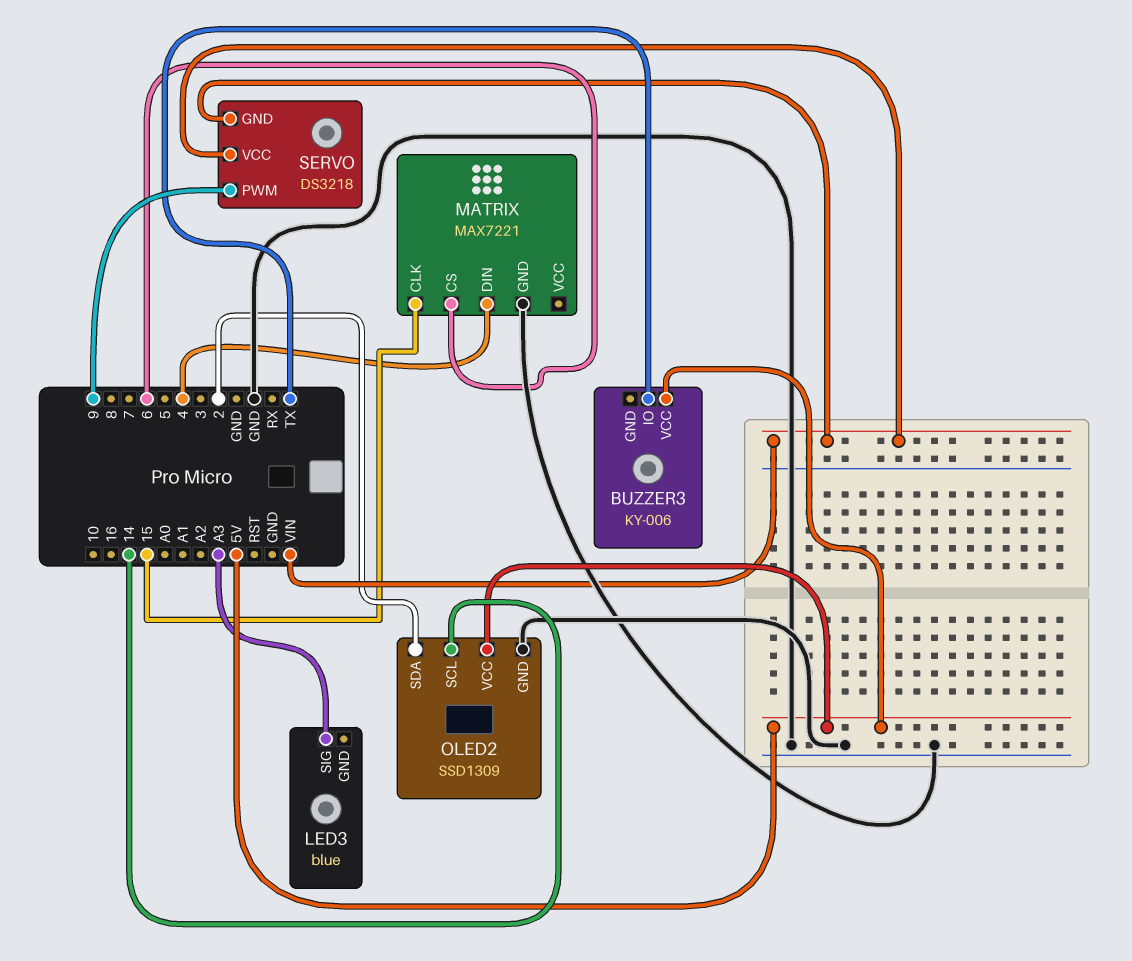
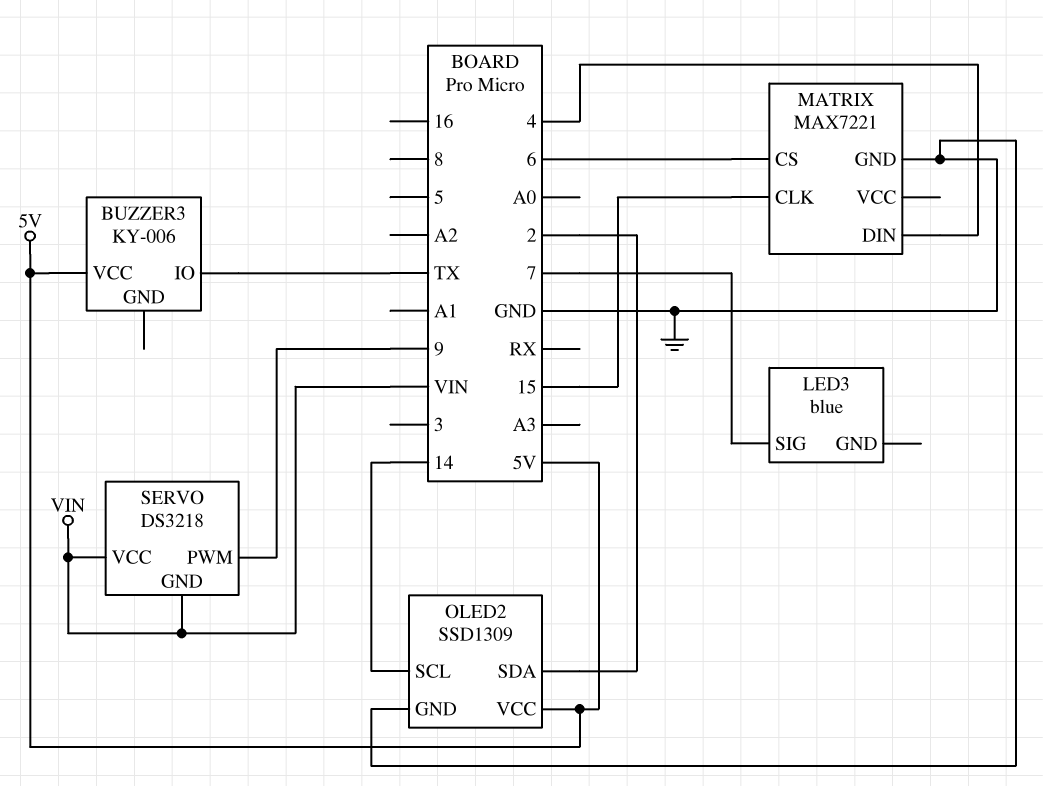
LED3 pin SIG: A3 -> 7

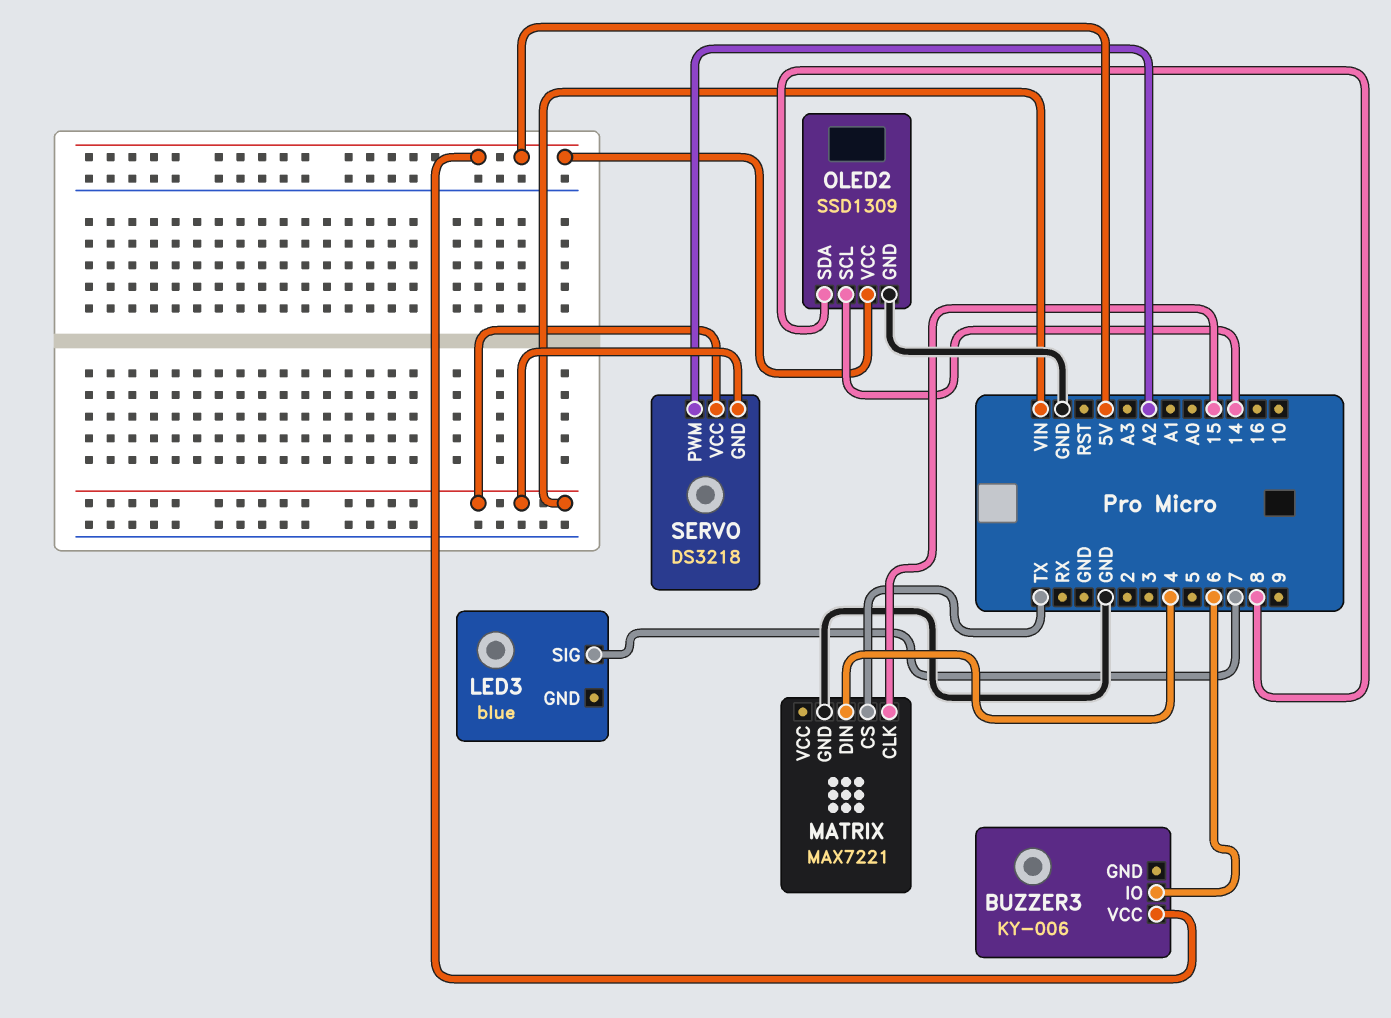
BUZZER3 pin IO: TX -> 6
MATRIX pin CS: 6 -> TX
OLED2 pin SDA: 2 -> 8
SERVO pin PWM: 9 -> A2

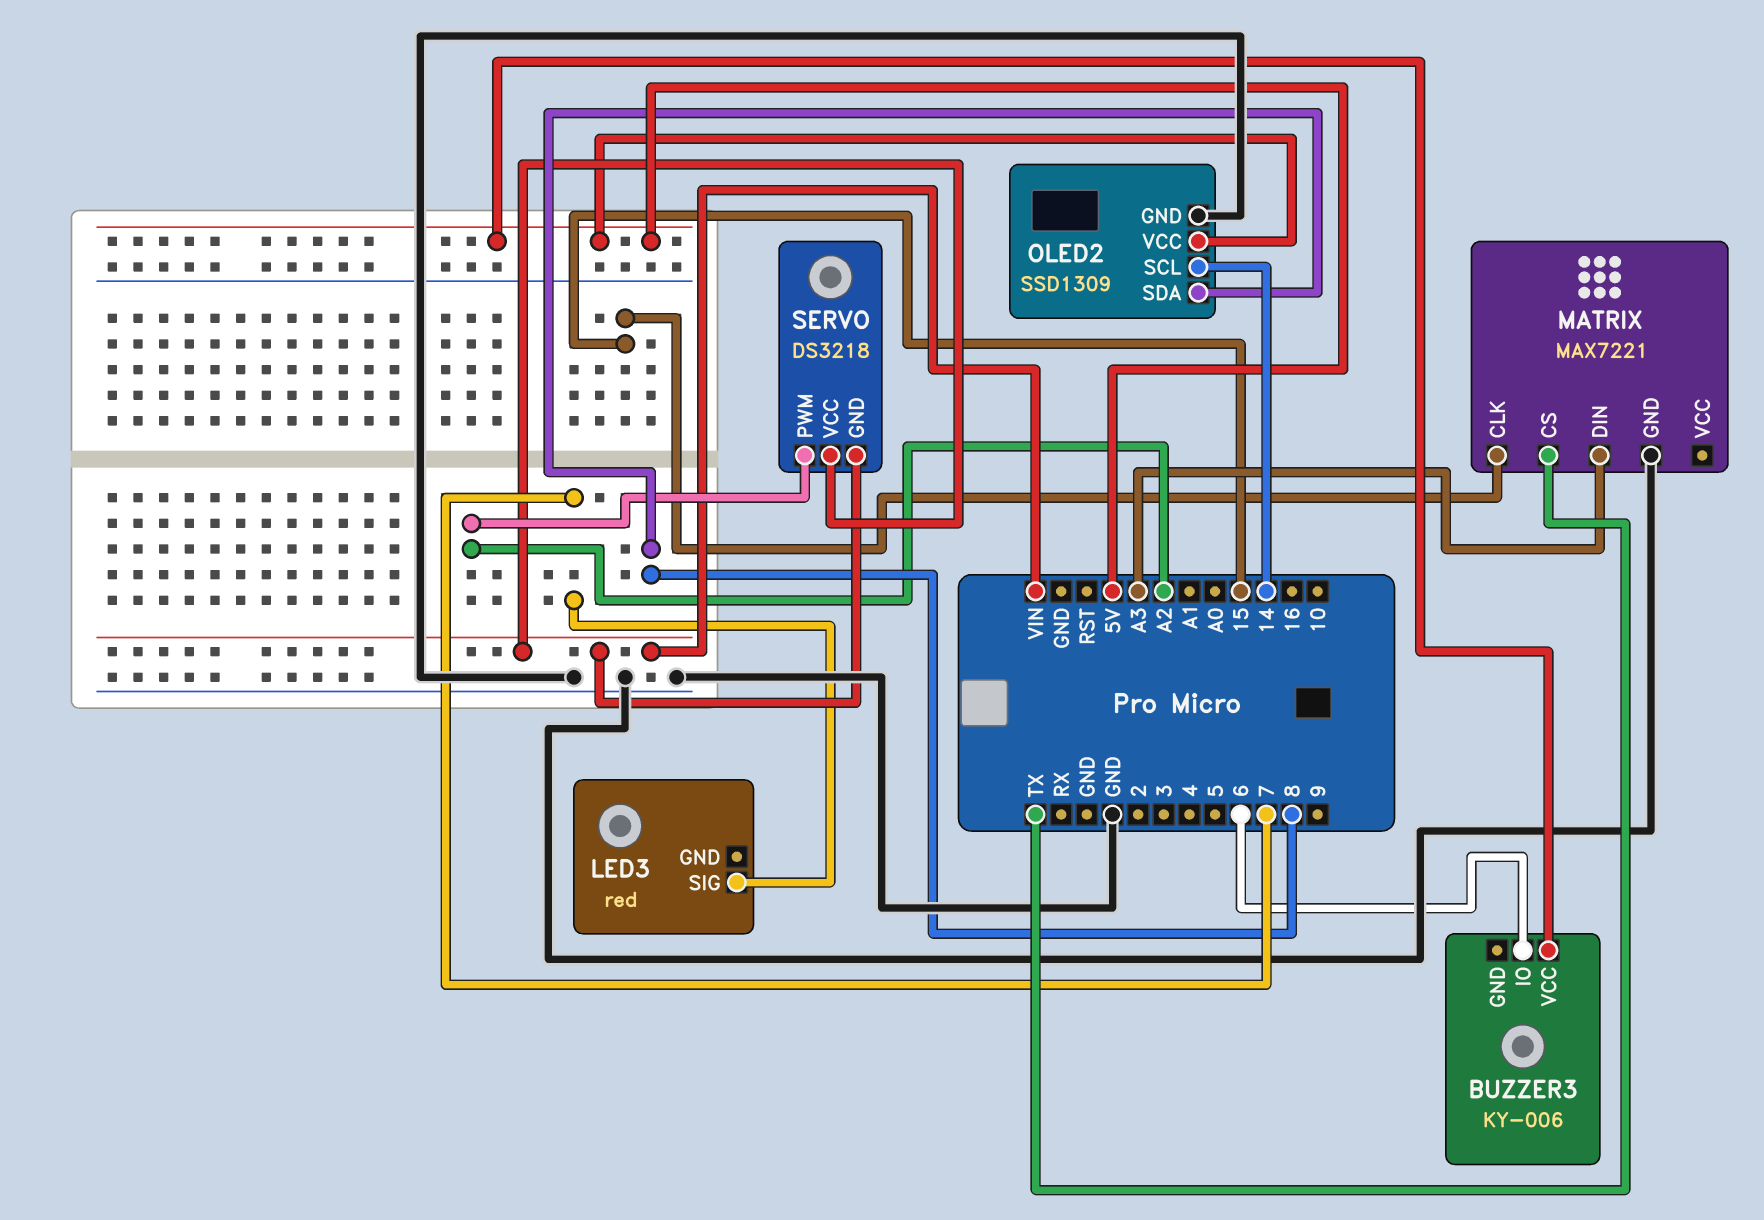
LED3: blue -> red
MATRIX pin DIN: 4 -> A3

